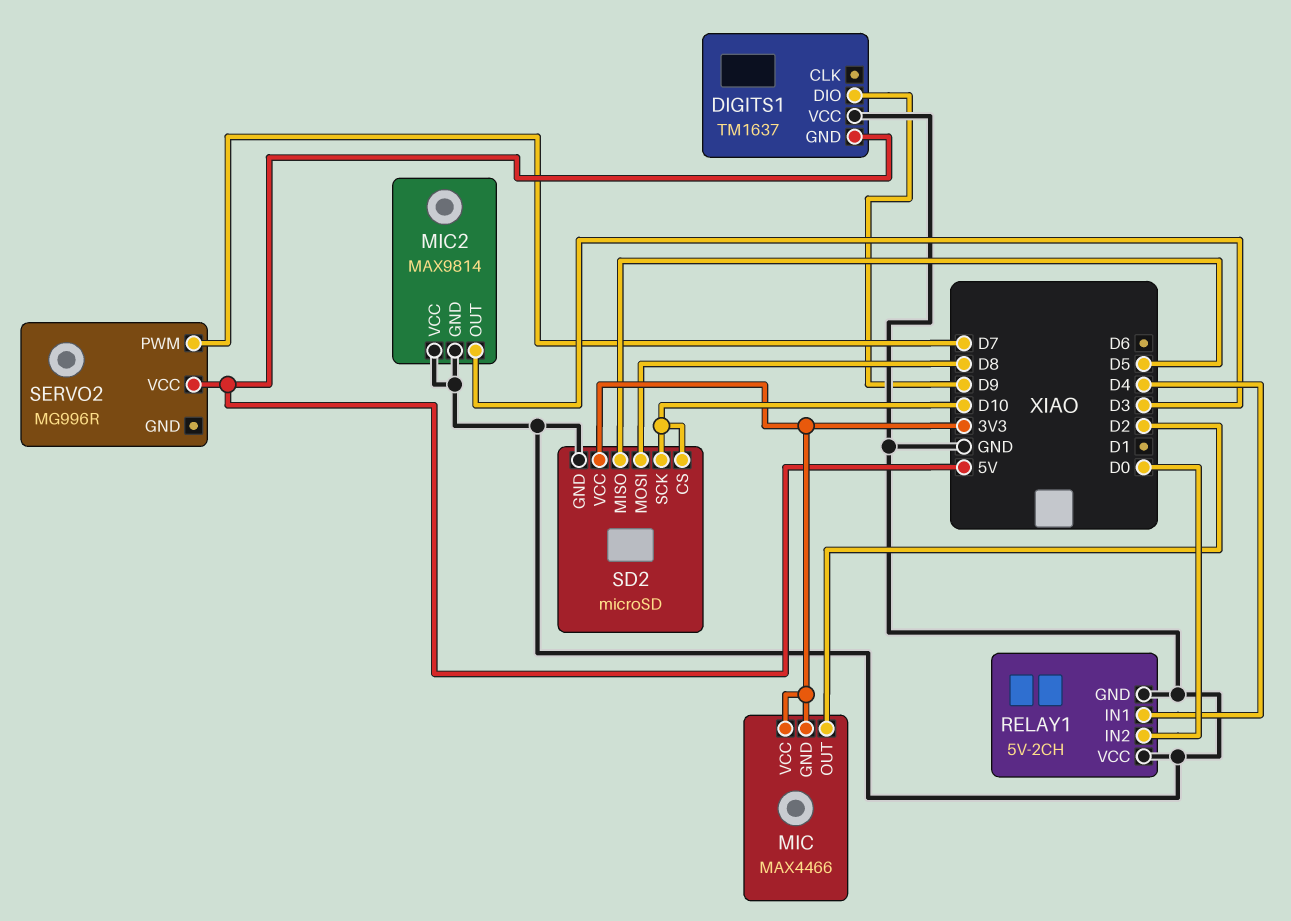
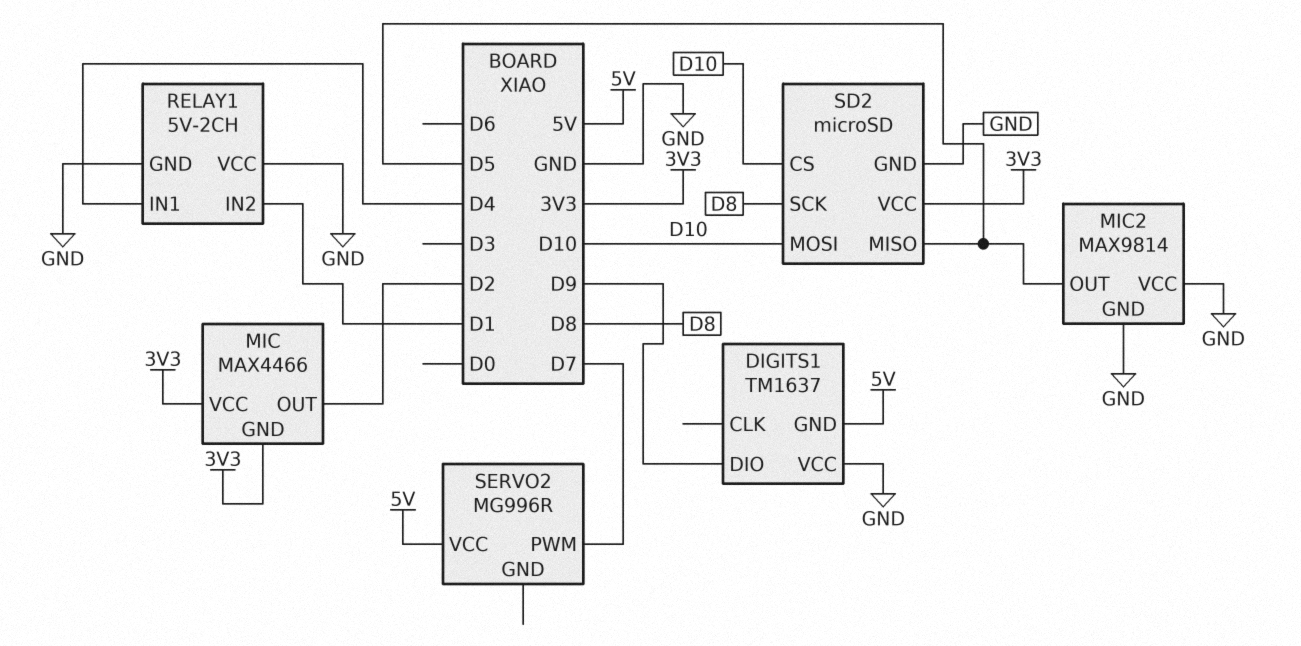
MIC2 pin OUT: D3 -> D5
RELAY1 pin IN2: D0 -> D1
SD2 pin MOSI: D8 -> D10
SD2 pin SCK: D10 -> D8

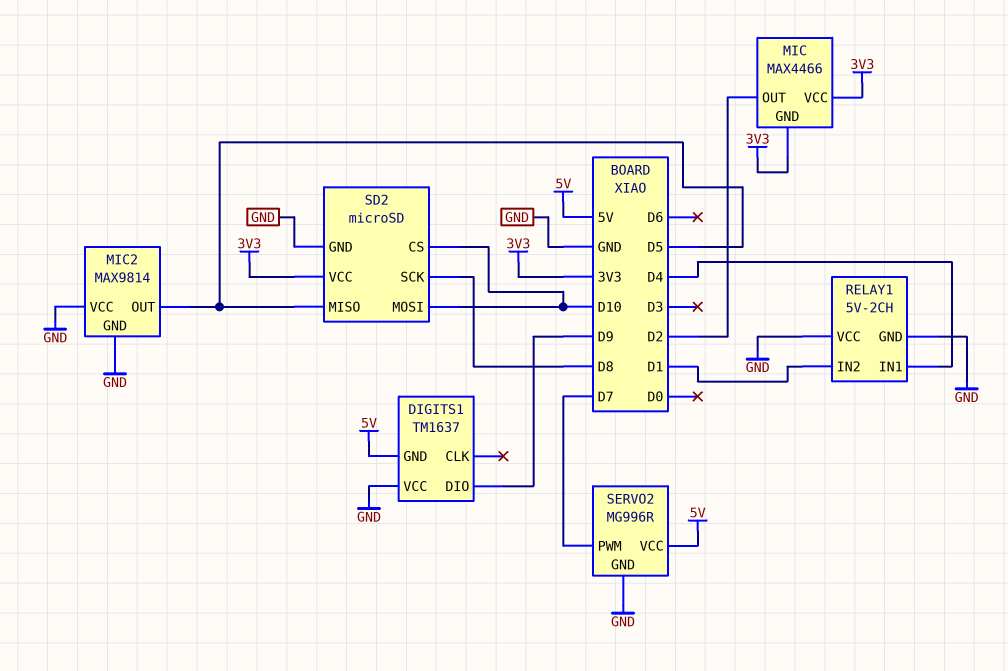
SERVO2 pin GND: none -> GND

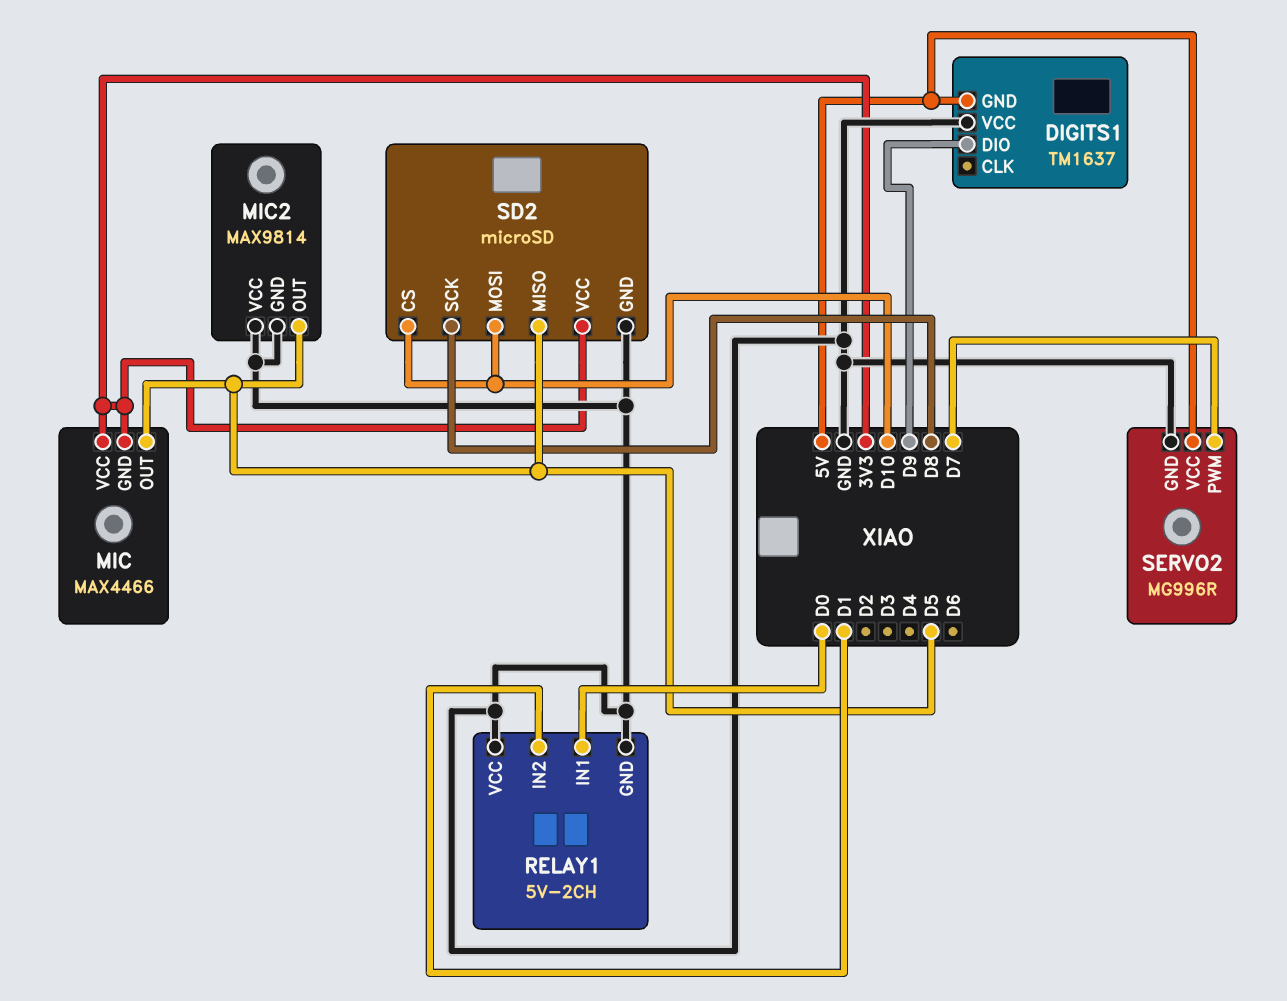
MIC pin OUT: D2 -> D5
RELAY1 pin IN1: D4 -> D0

